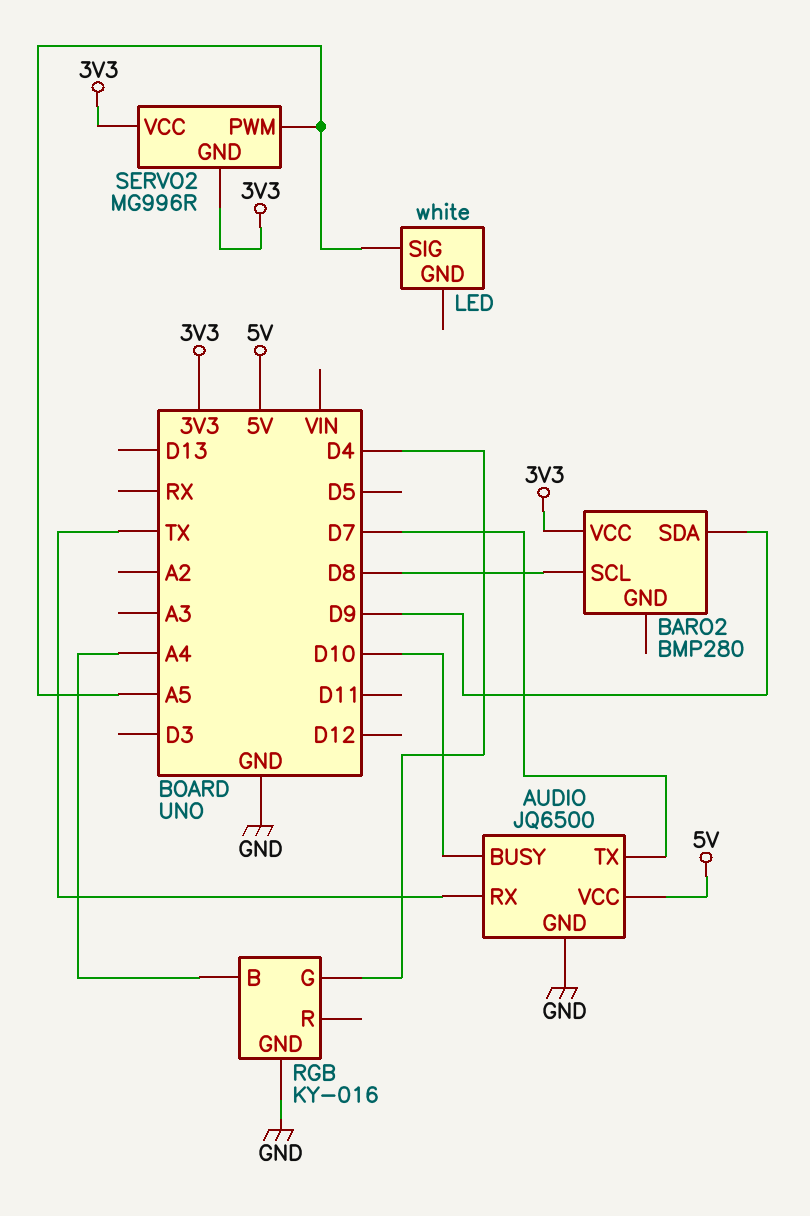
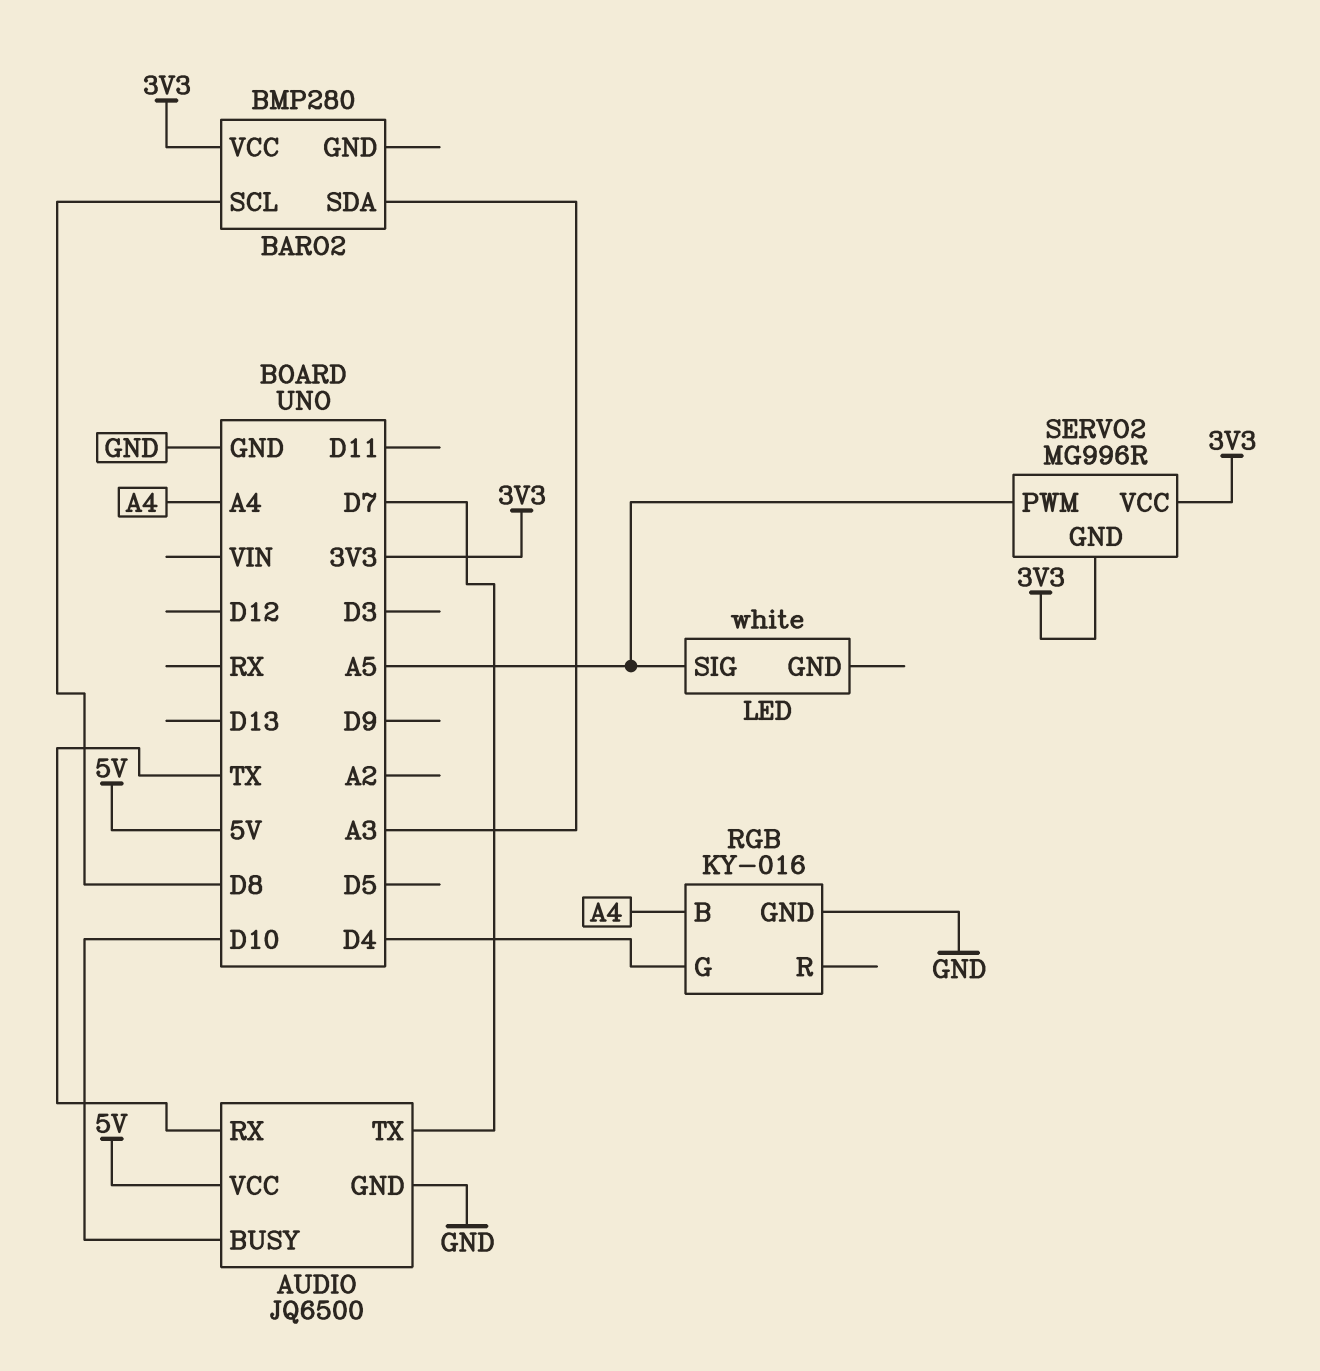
BARO2 pin SDA: D9 -> A3

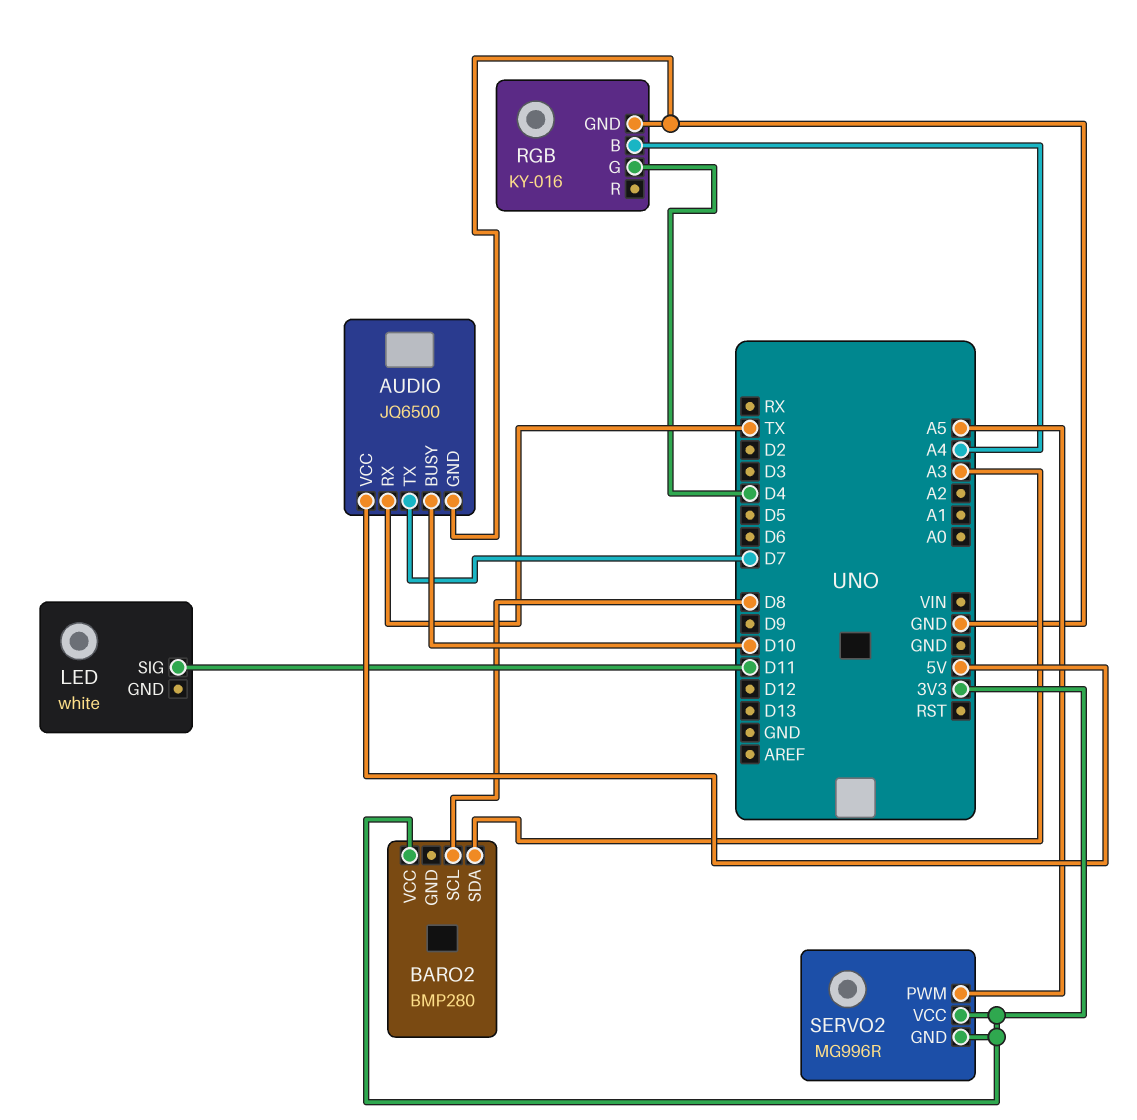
LED pin SIG: A5 -> D11

